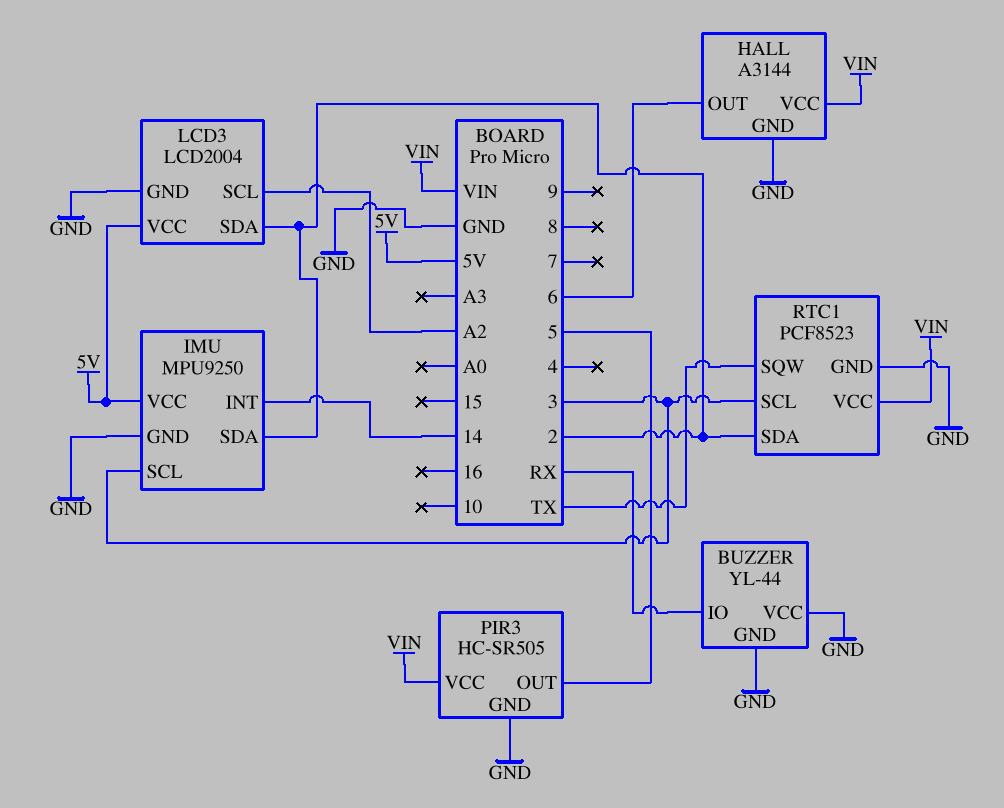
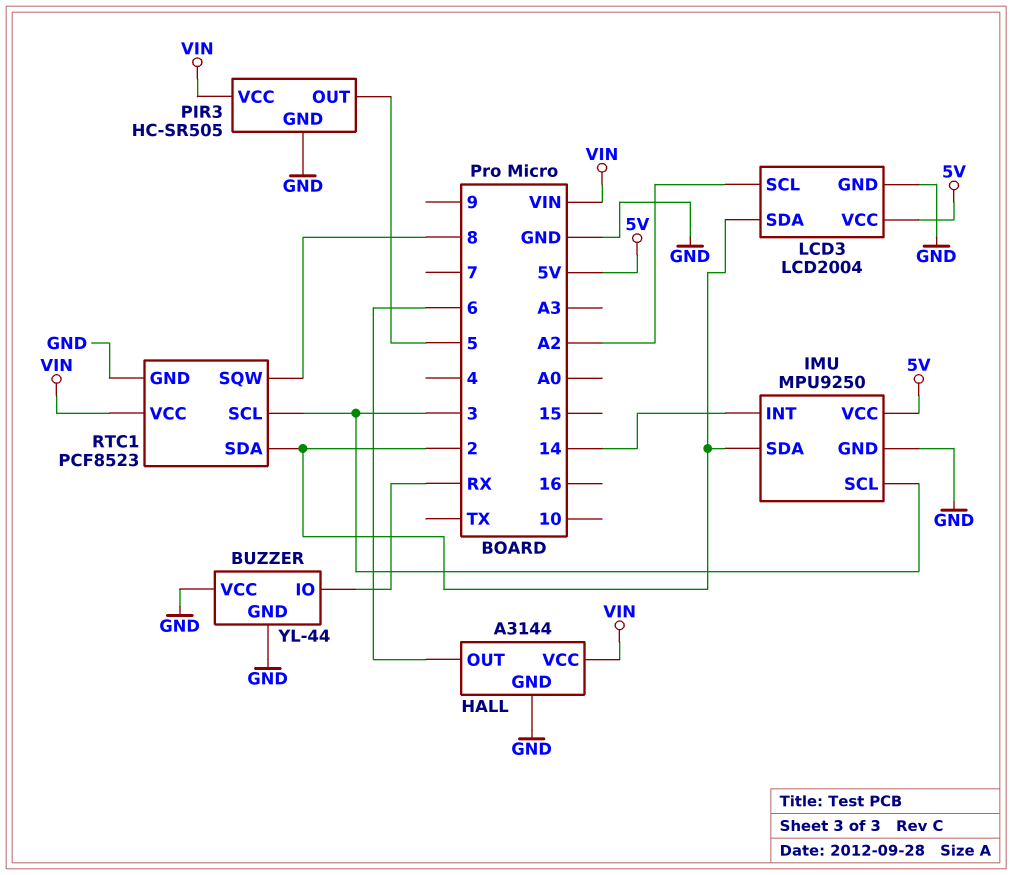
RTC1 pin SQW: TX -> 8

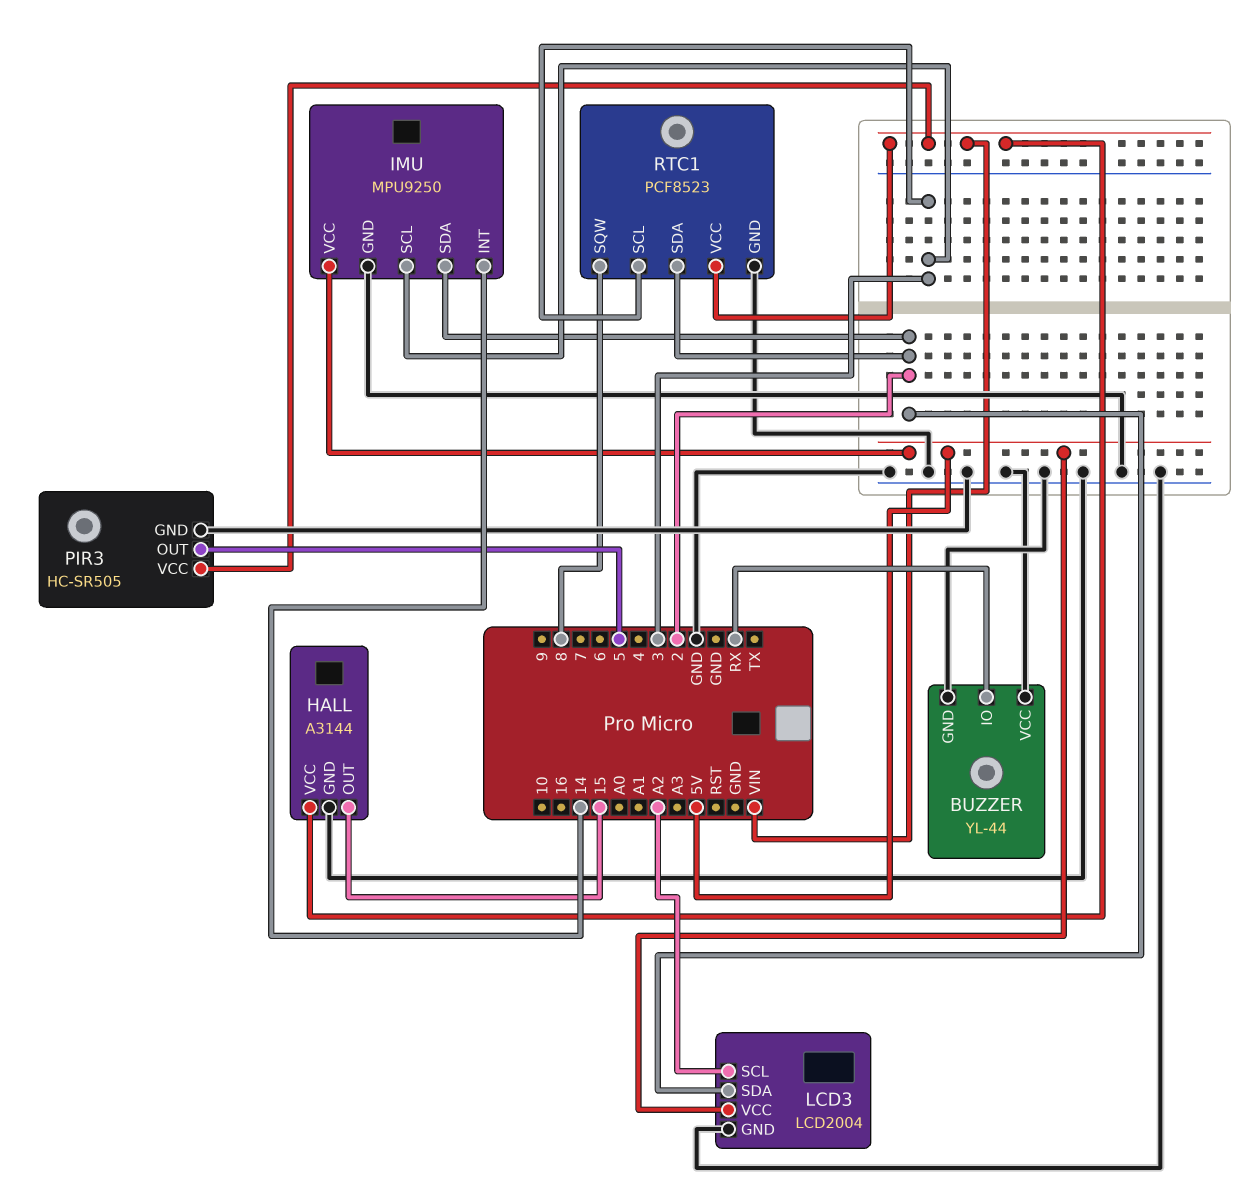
HALL pin OUT: 6 -> 15

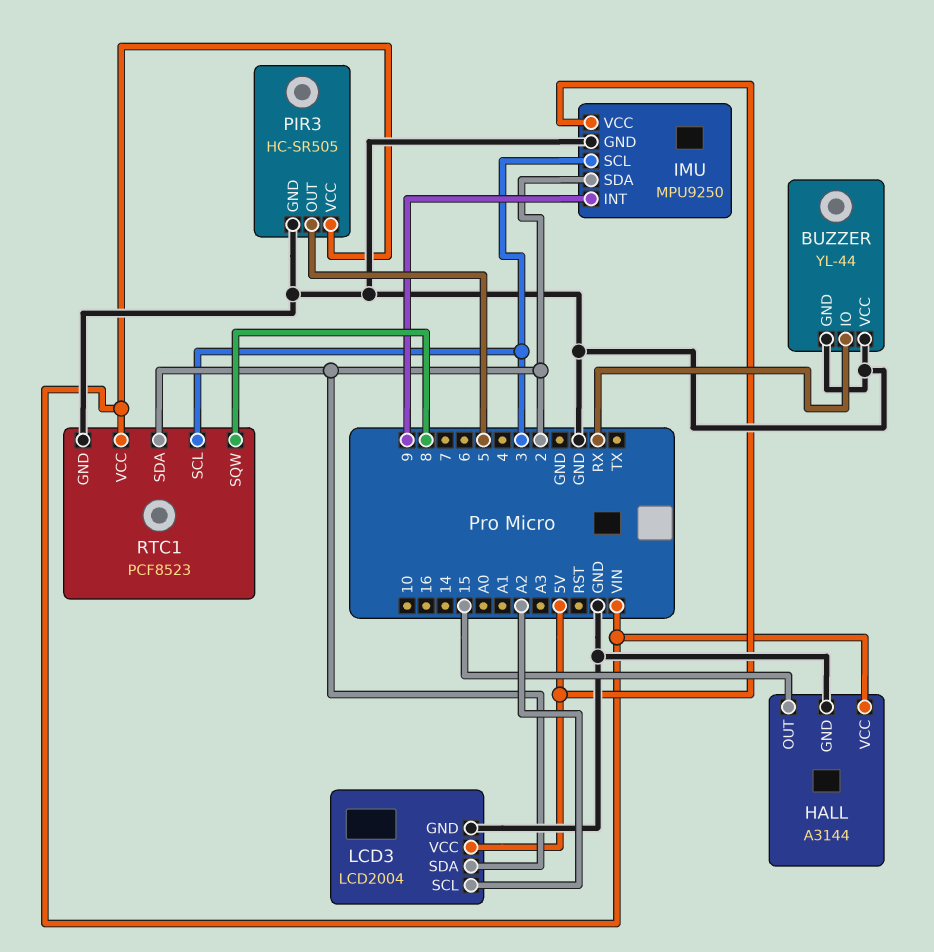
IMU pin INT: 14 -> 9

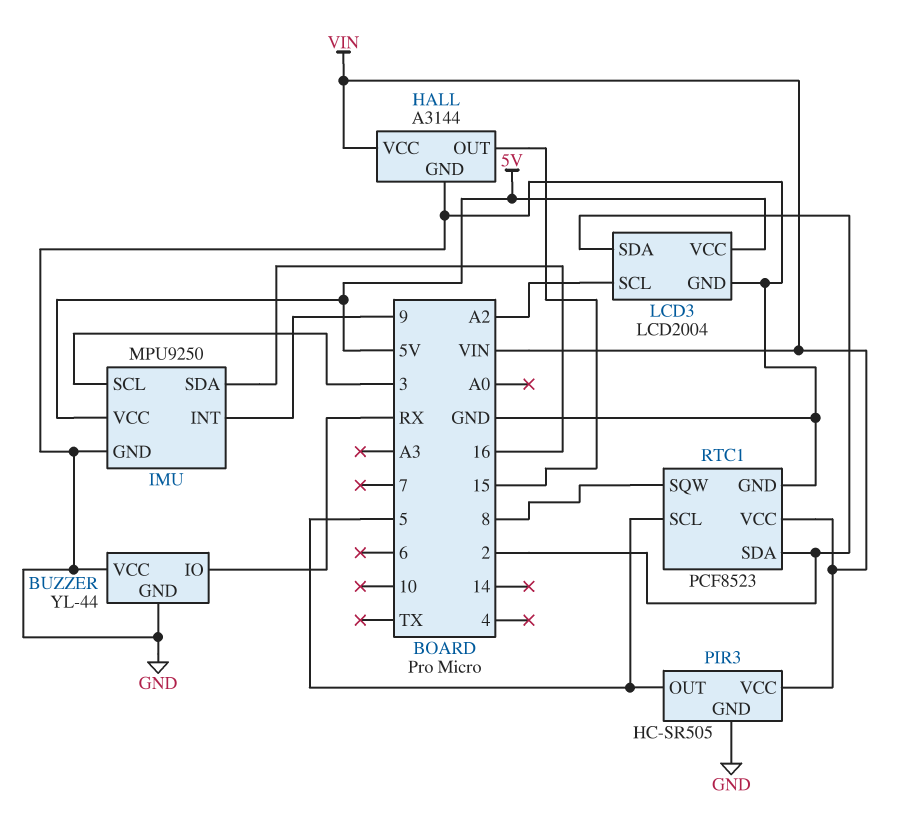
IMU pin SDA: 2 -> 16
RTC1 pin SCL: 3 -> 5

